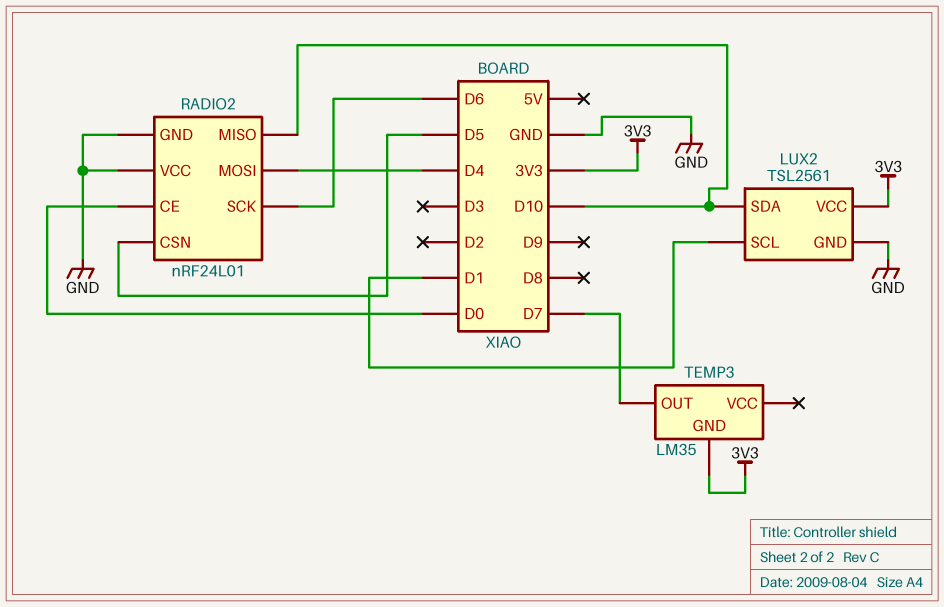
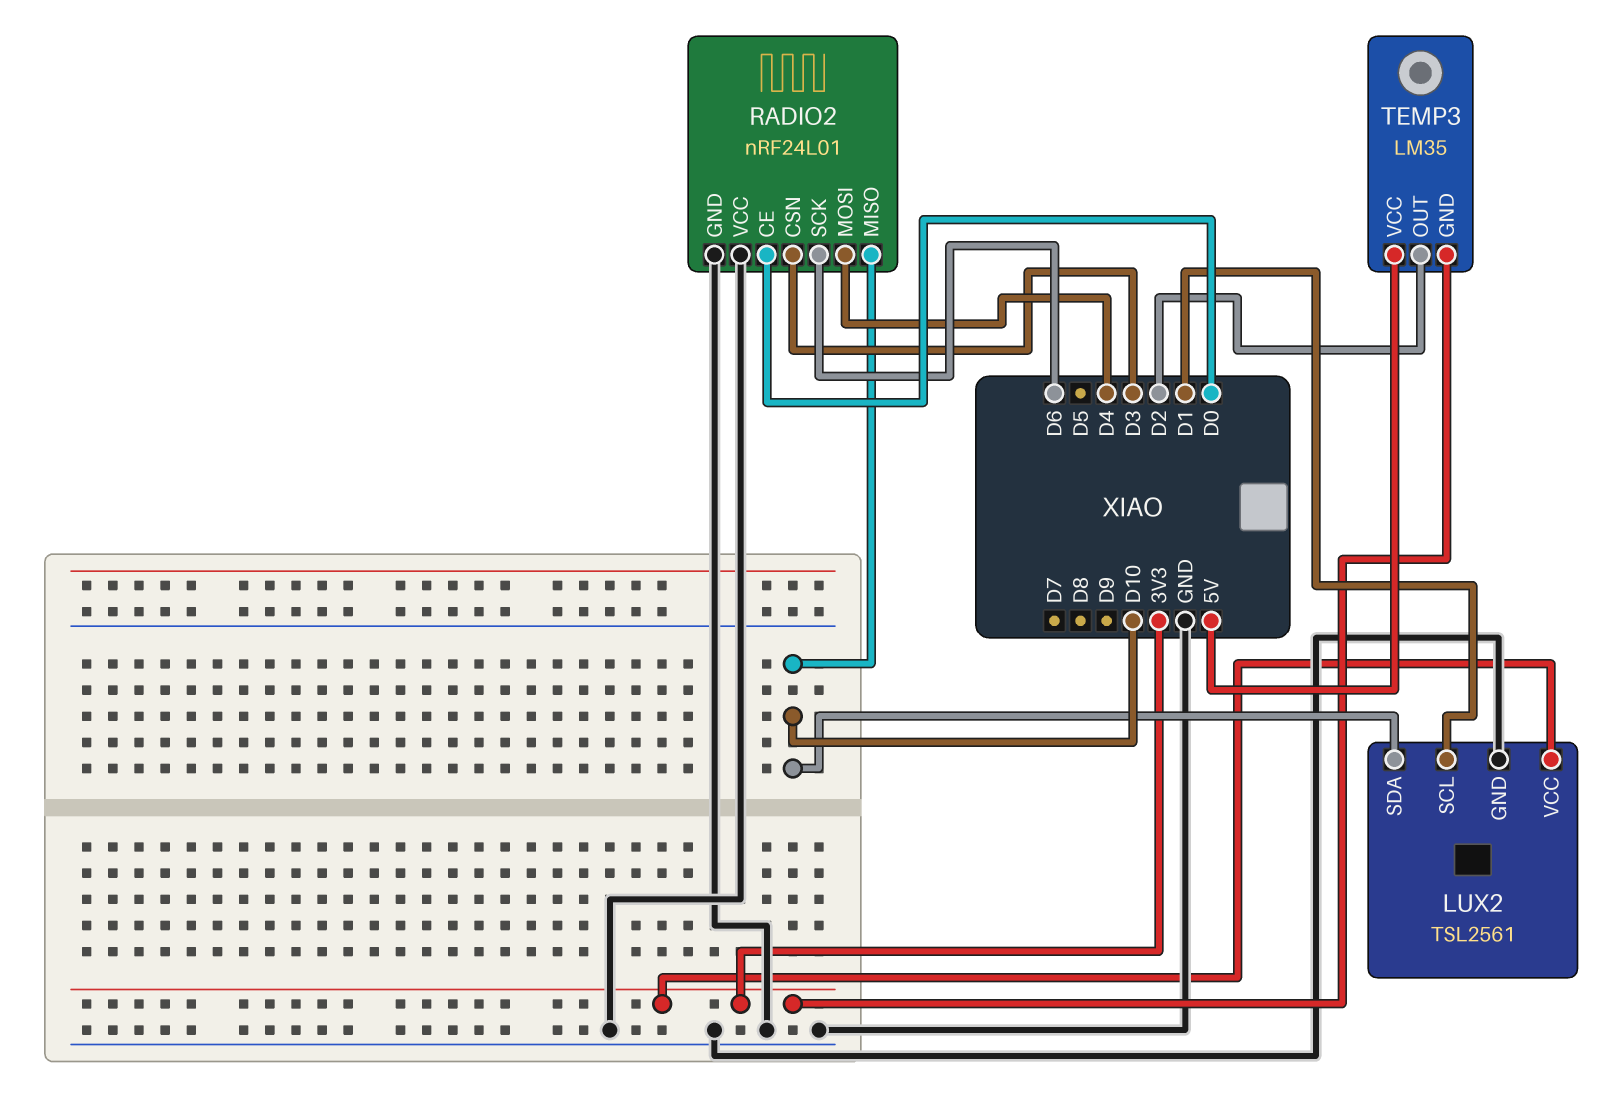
RADIO2 pin CSN: D5 -> D3
TEMP3 pin OUT: D7 -> D2
TEMP3 pin VCC: none -> 5V

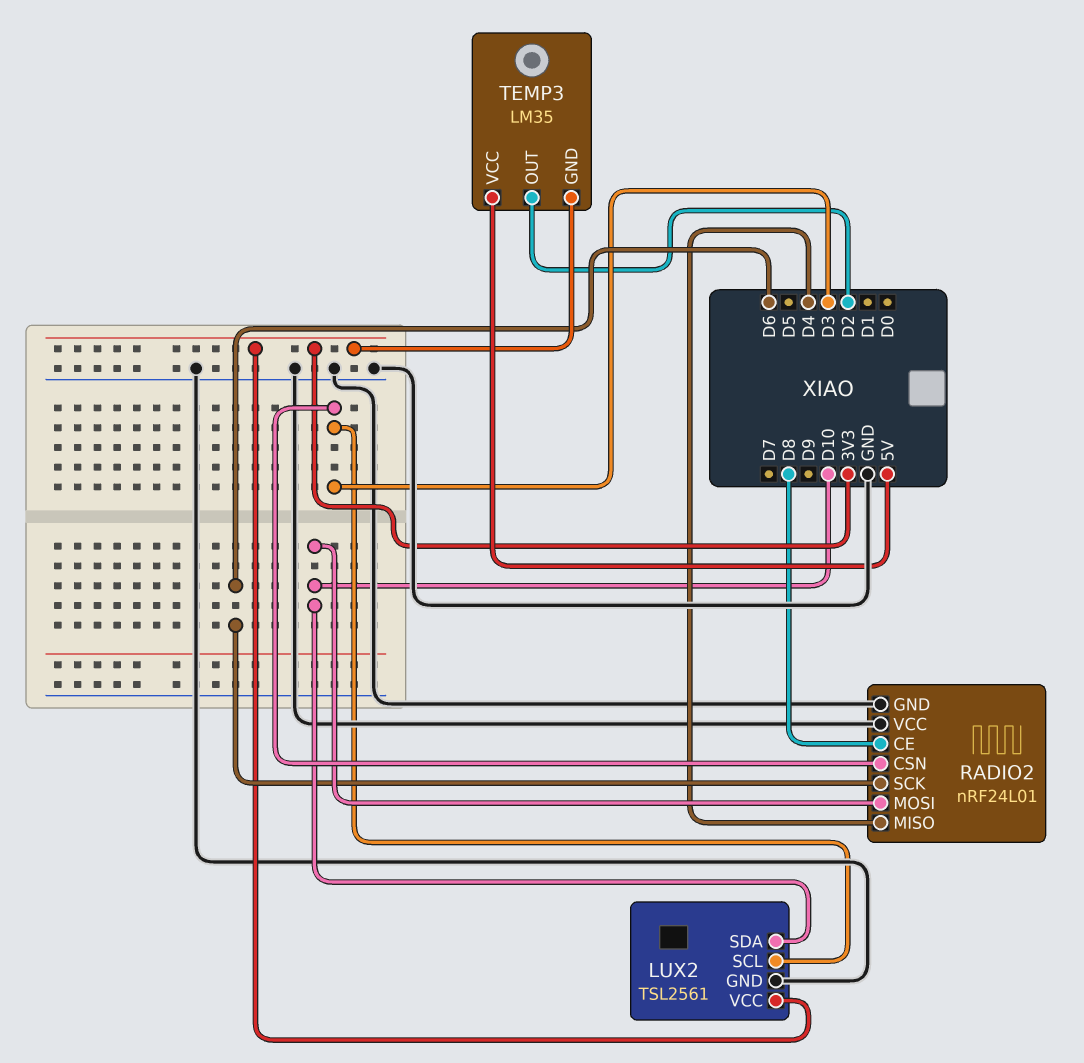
LUX2 pin SCL: D1 -> D3
RADIO2 pin CE: D0 -> D8
RADIO2 pin MISO: D10 -> D4
RADIO2 pin MOSI: D4 -> D10

